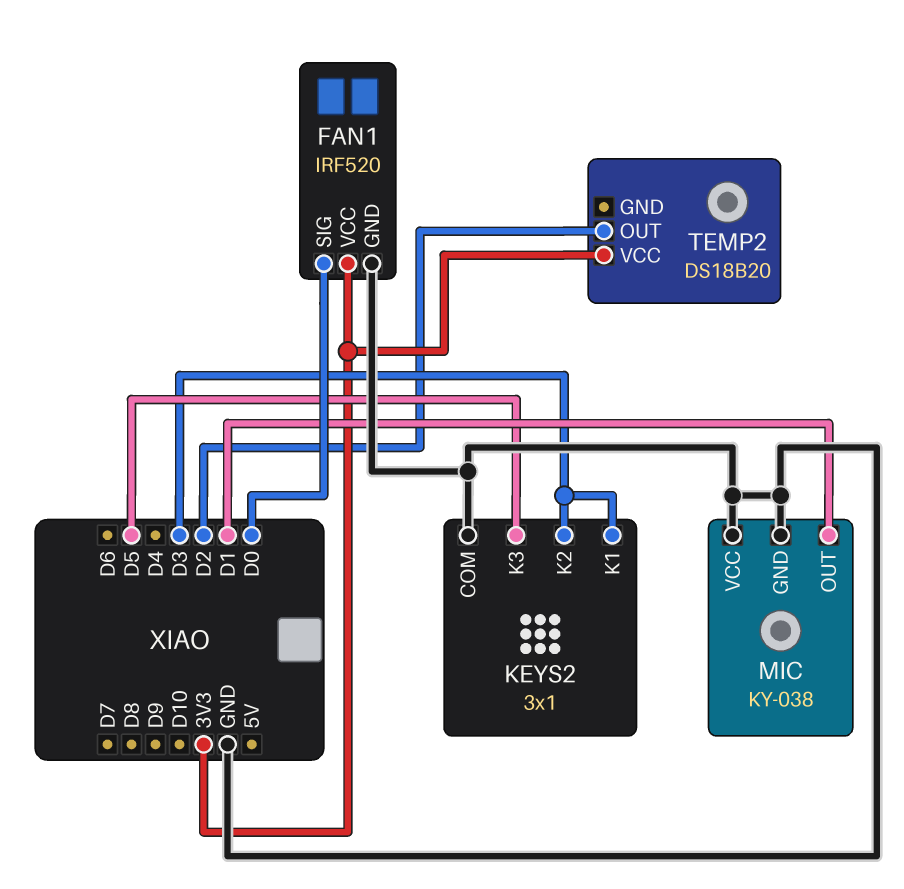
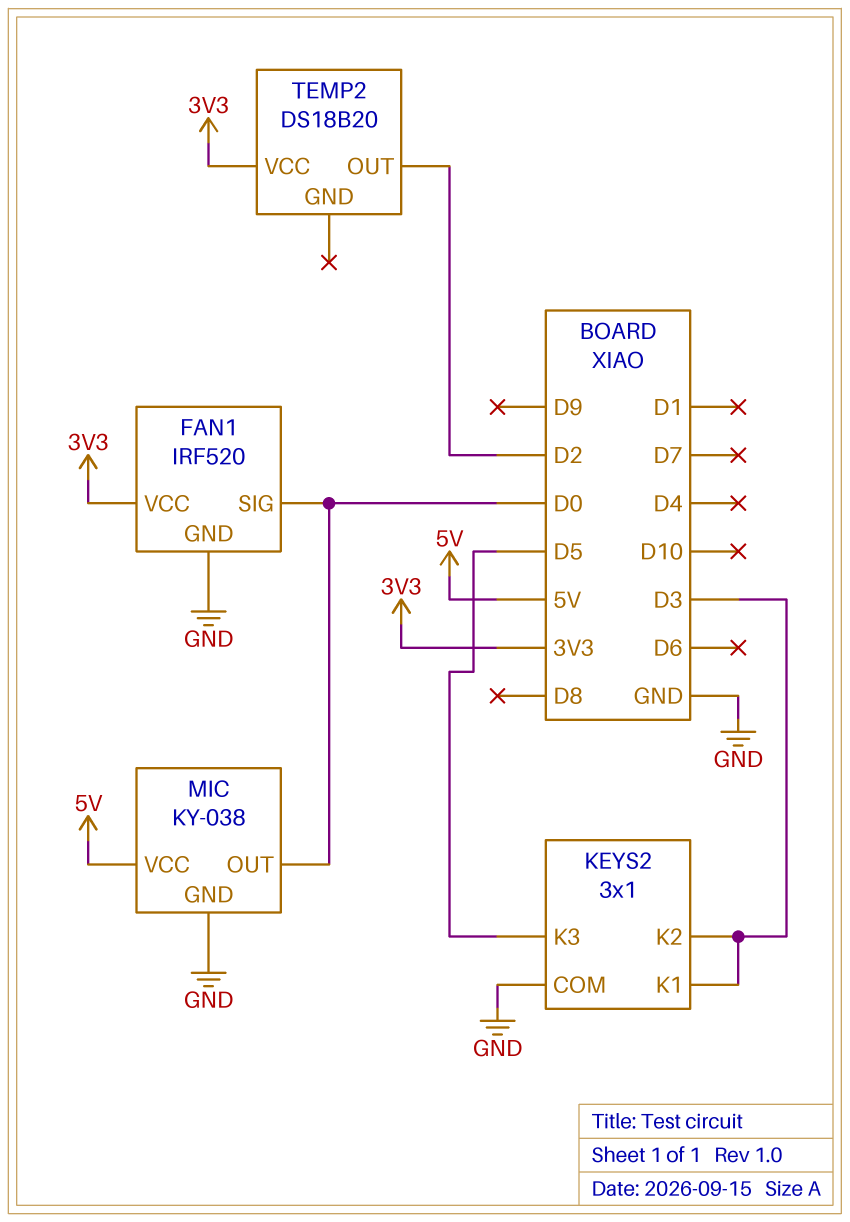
MIC pin OUT: D1 -> D0
MIC pin VCC: GND -> 5V

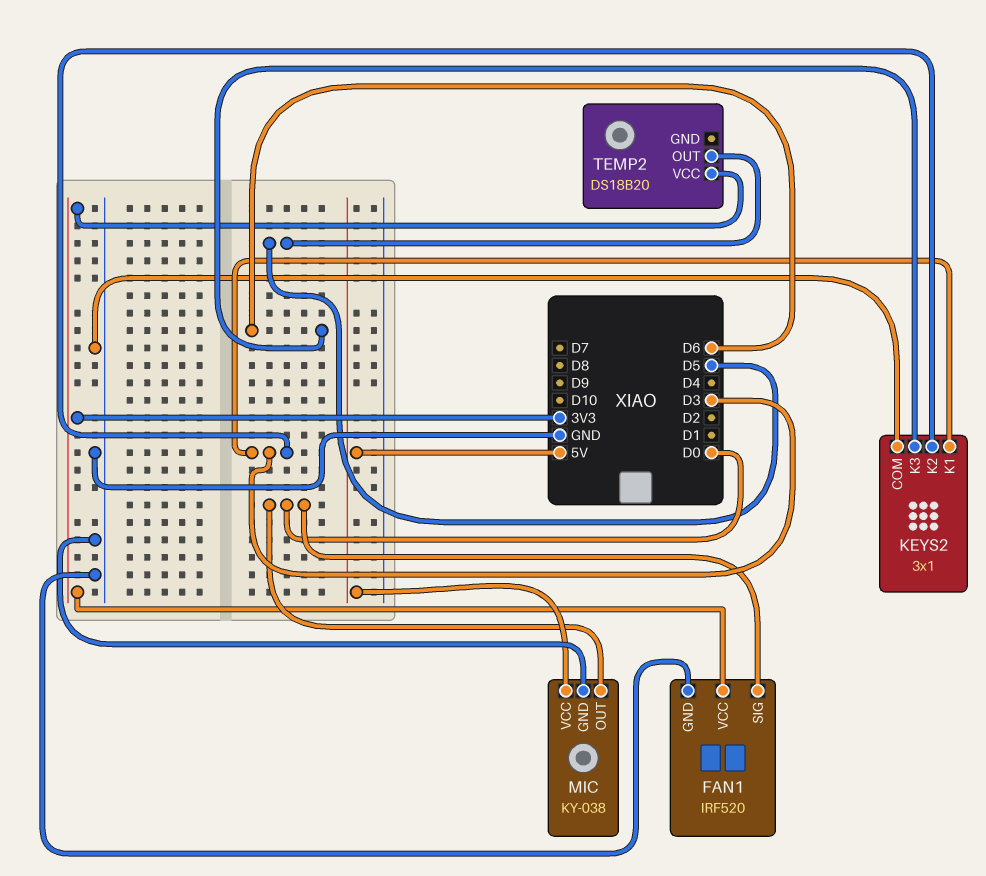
KEYS2 pin K3: D5 -> D6
TEMP2 pin OUT: D2 -> D5

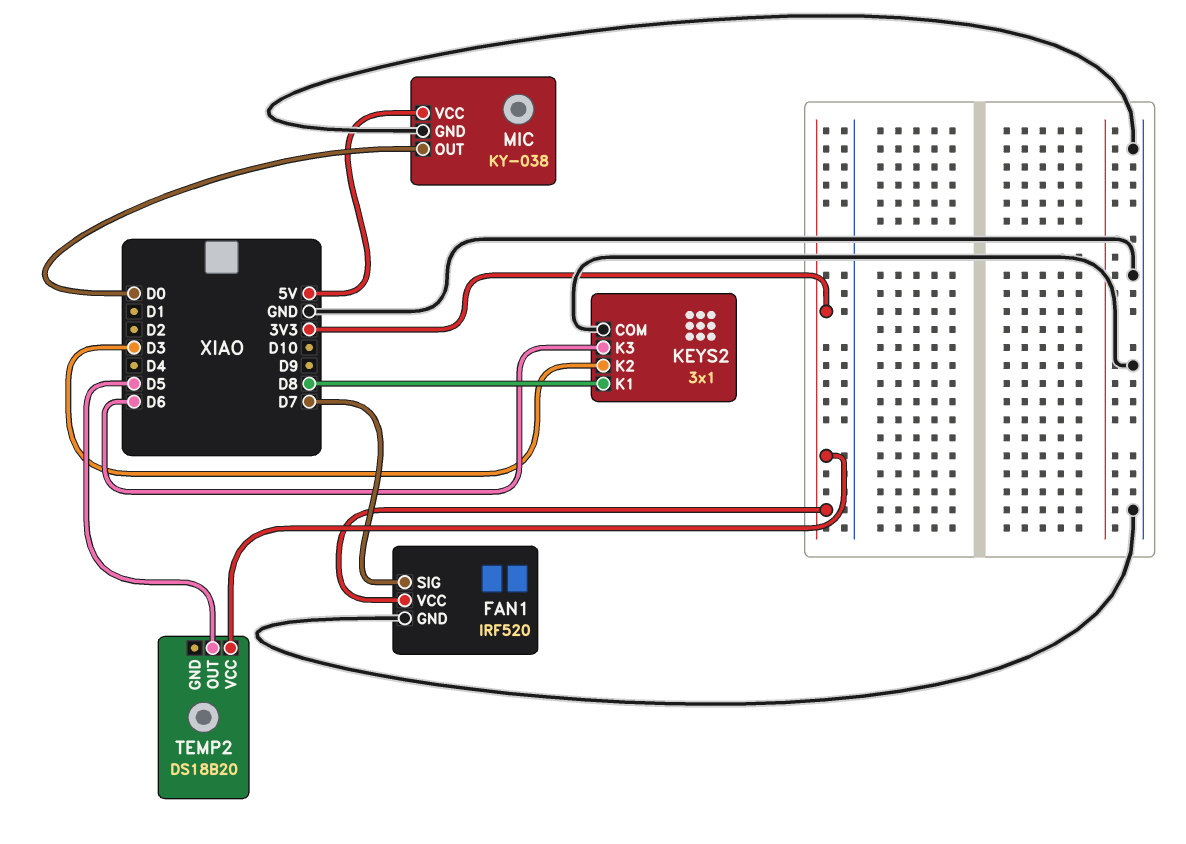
FAN1 pin SIG: D0 -> D7
KEYS2 pin K1: D3 -> D8

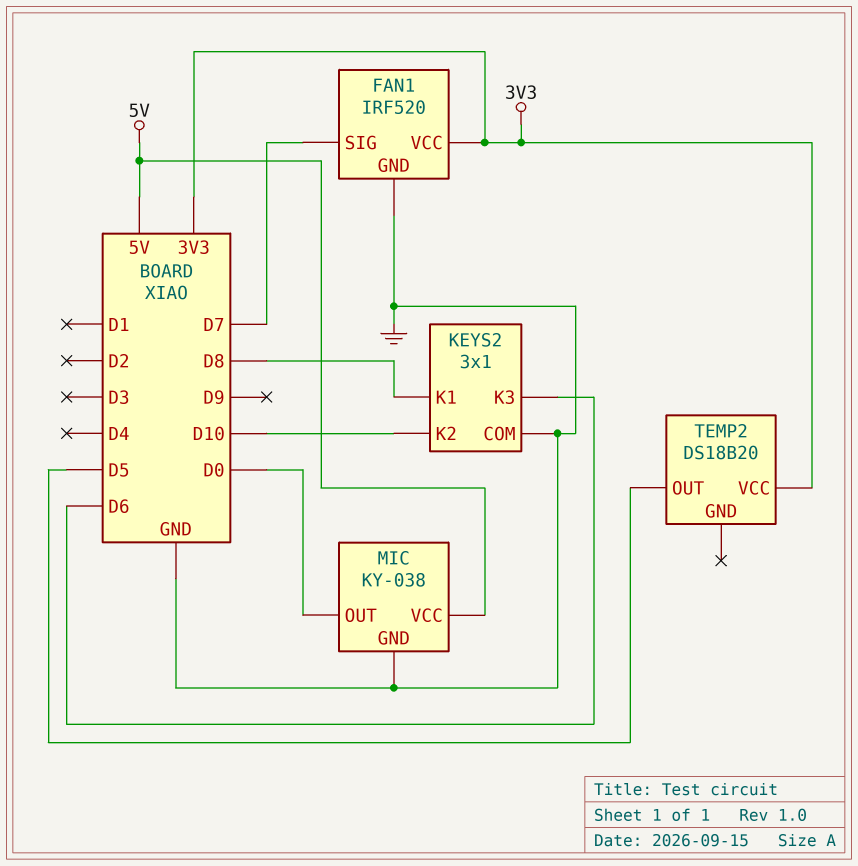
KEYS2 pin K2: D3 -> D10

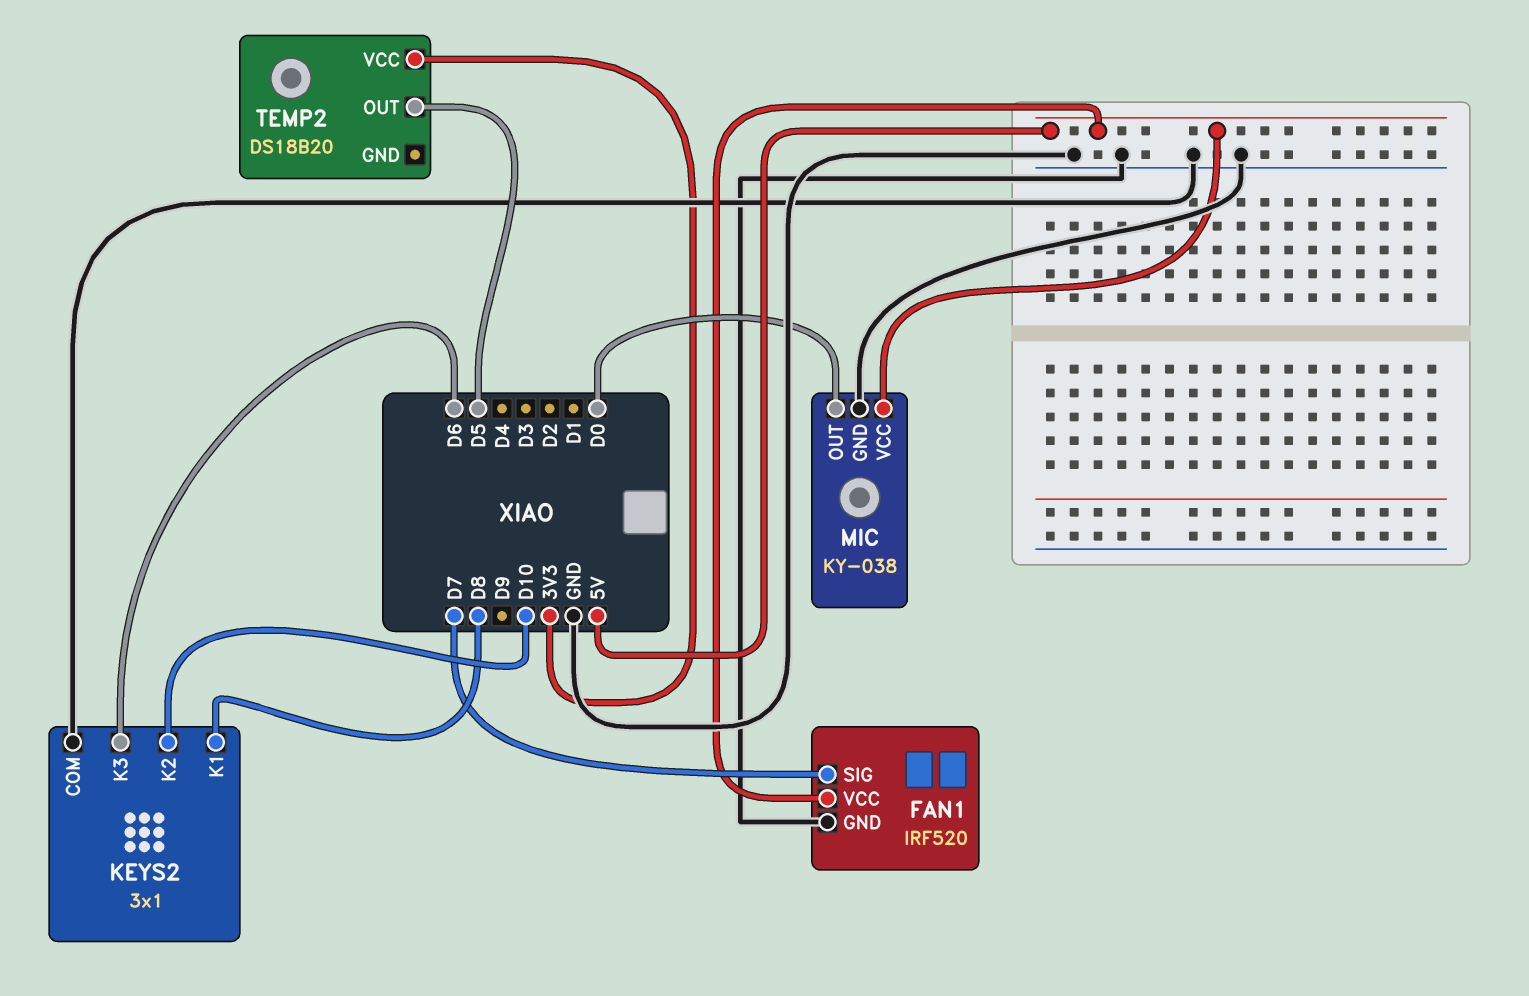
FAN1 pin VCC: 3V3 -> 5V

